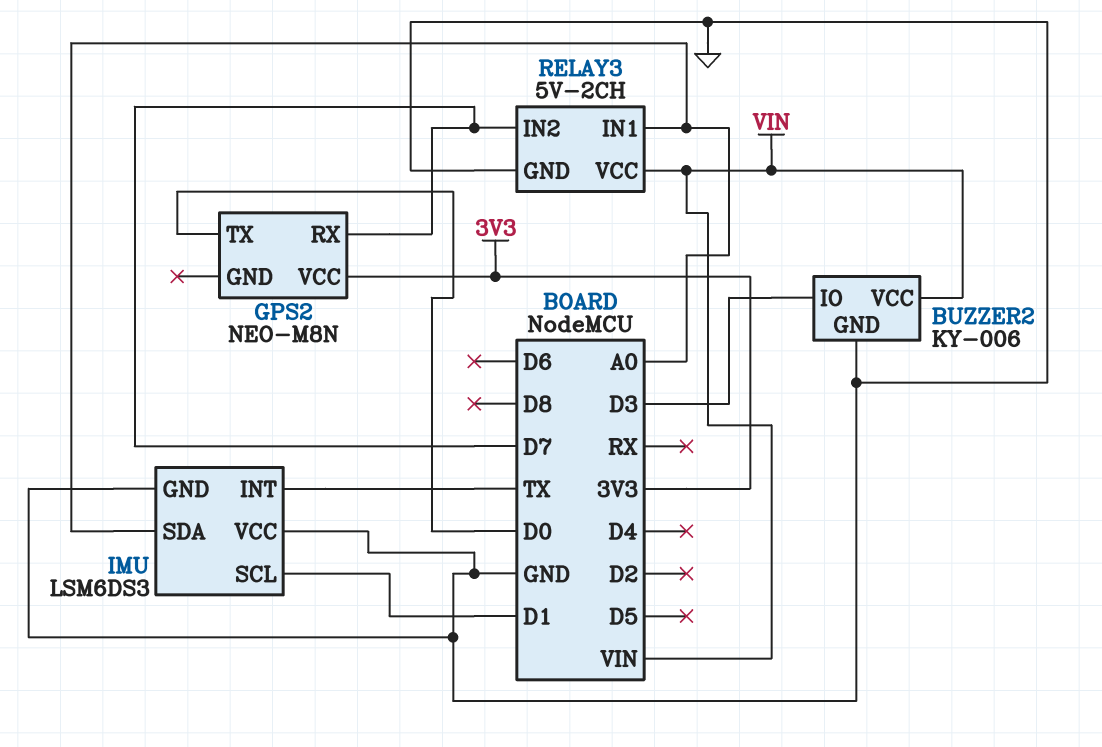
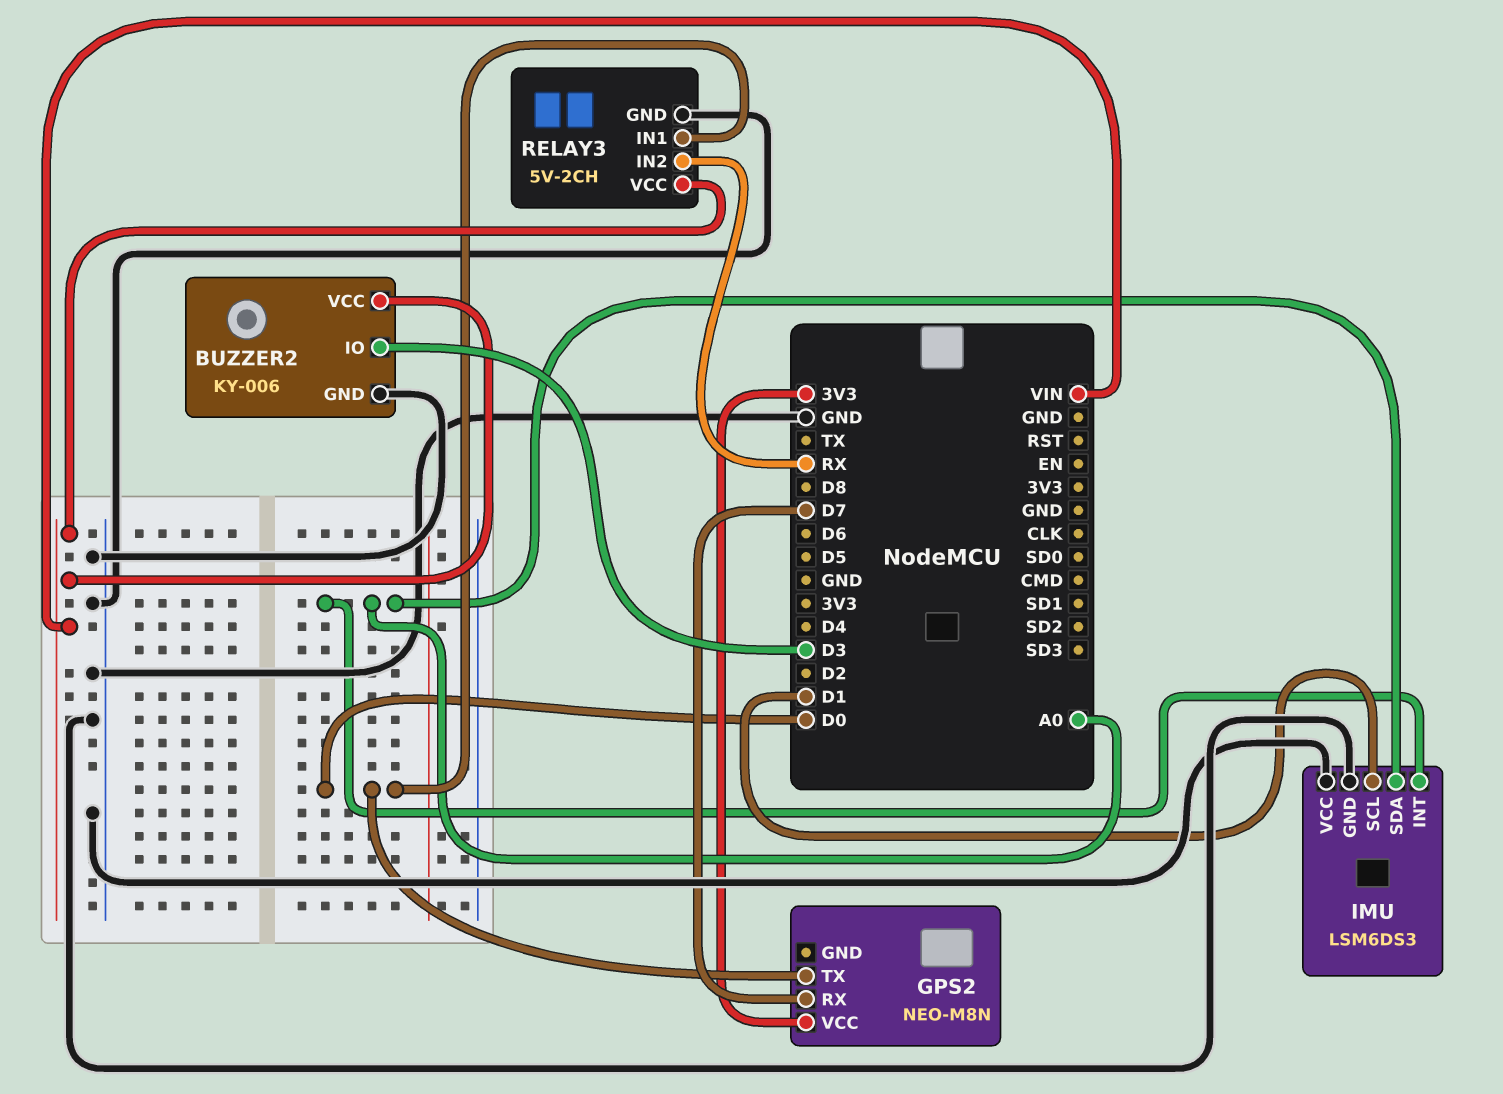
IMU pin INT: TX -> A0
RELAY3 pin IN1: A0 -> D0
RELAY3 pin IN2: D7 -> RX

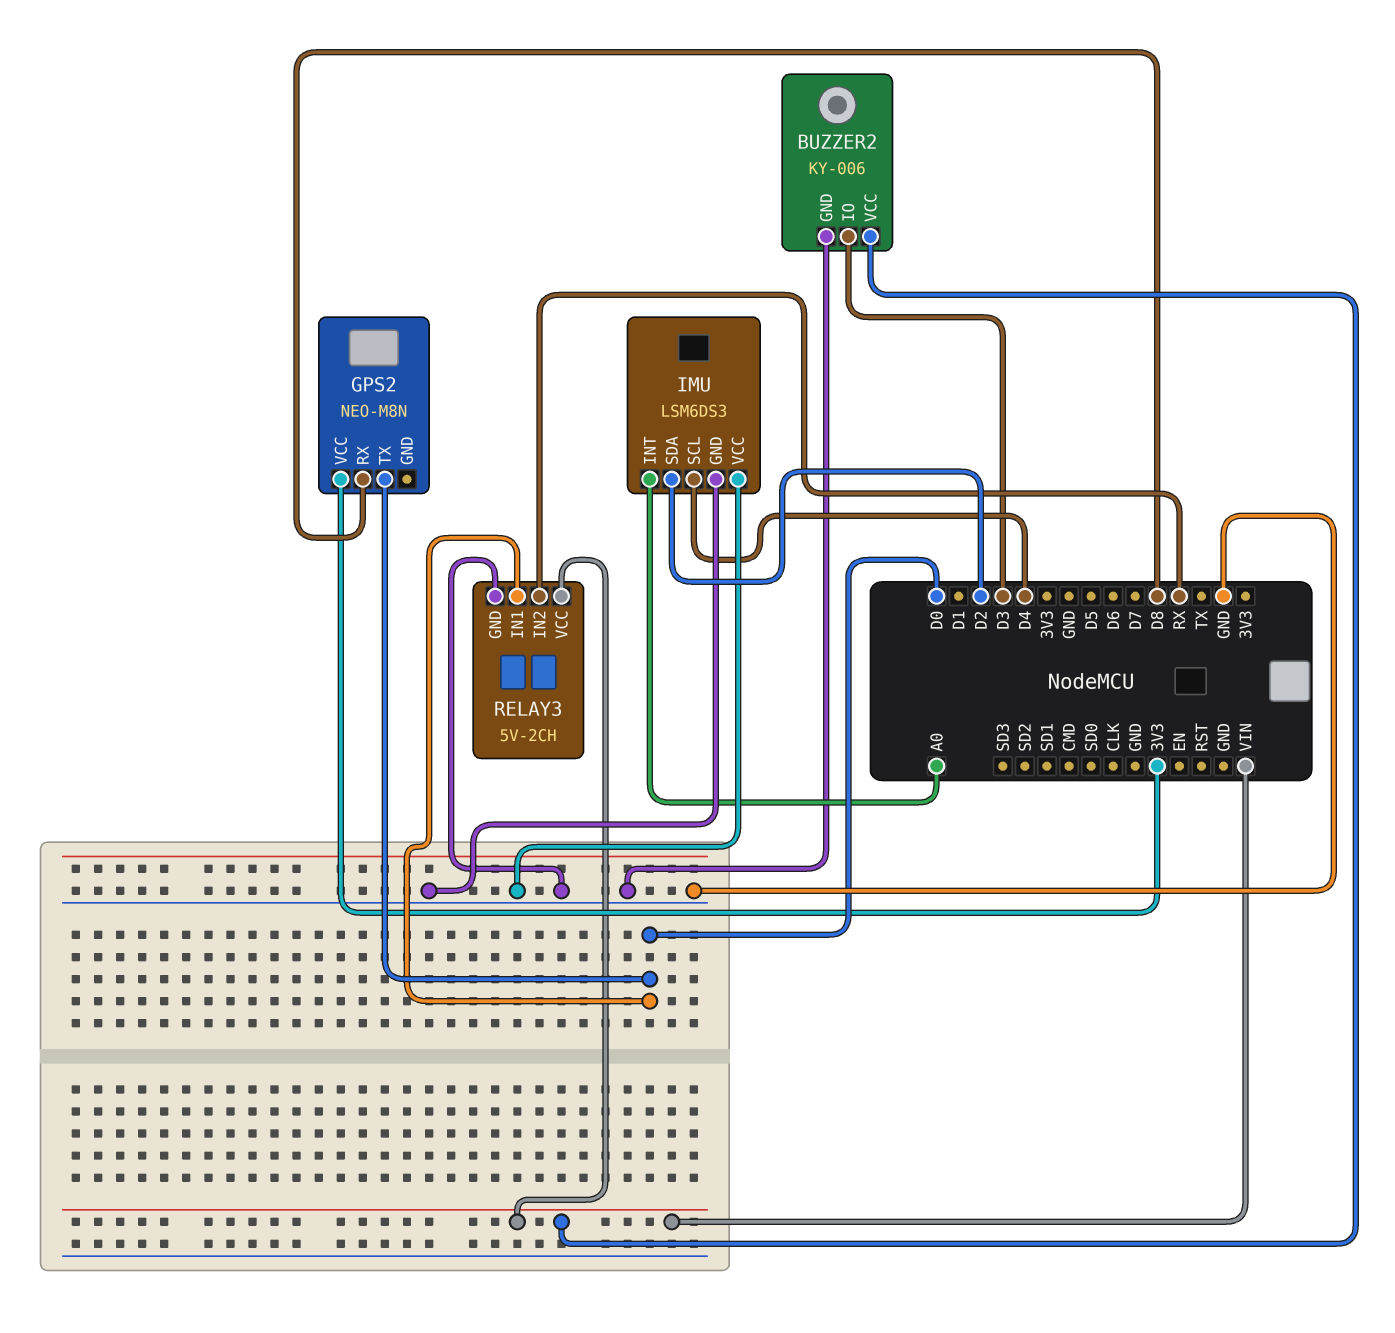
GPS2 pin RX: D7 -> D8
IMU pin SCL: D1 -> D4
IMU pin SDA: A0 -> D2

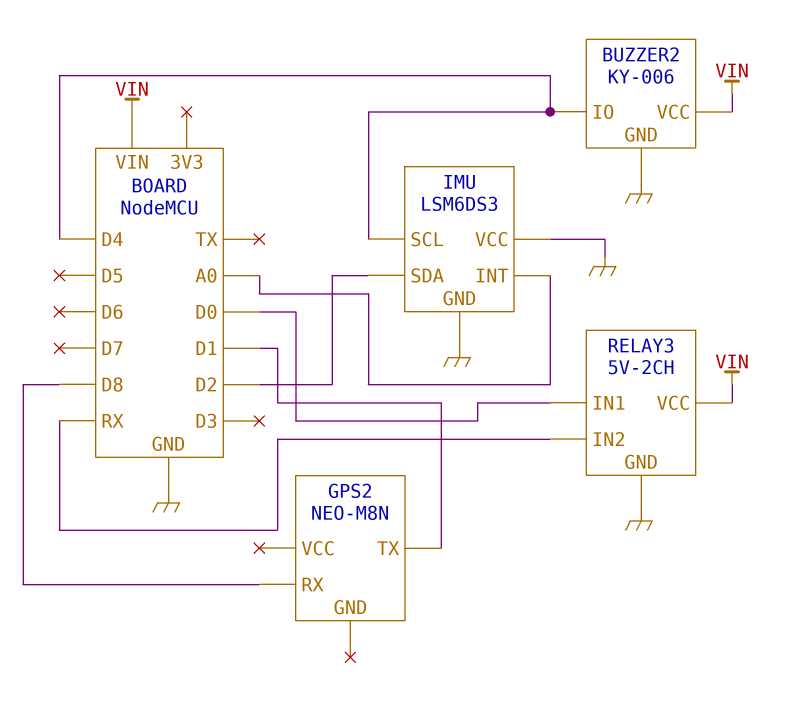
BUZZER2 pin IO: D3 -> D4
GPS2 pin TX: D0 -> D1
GPS2 pin VCC: 3V3 -> none

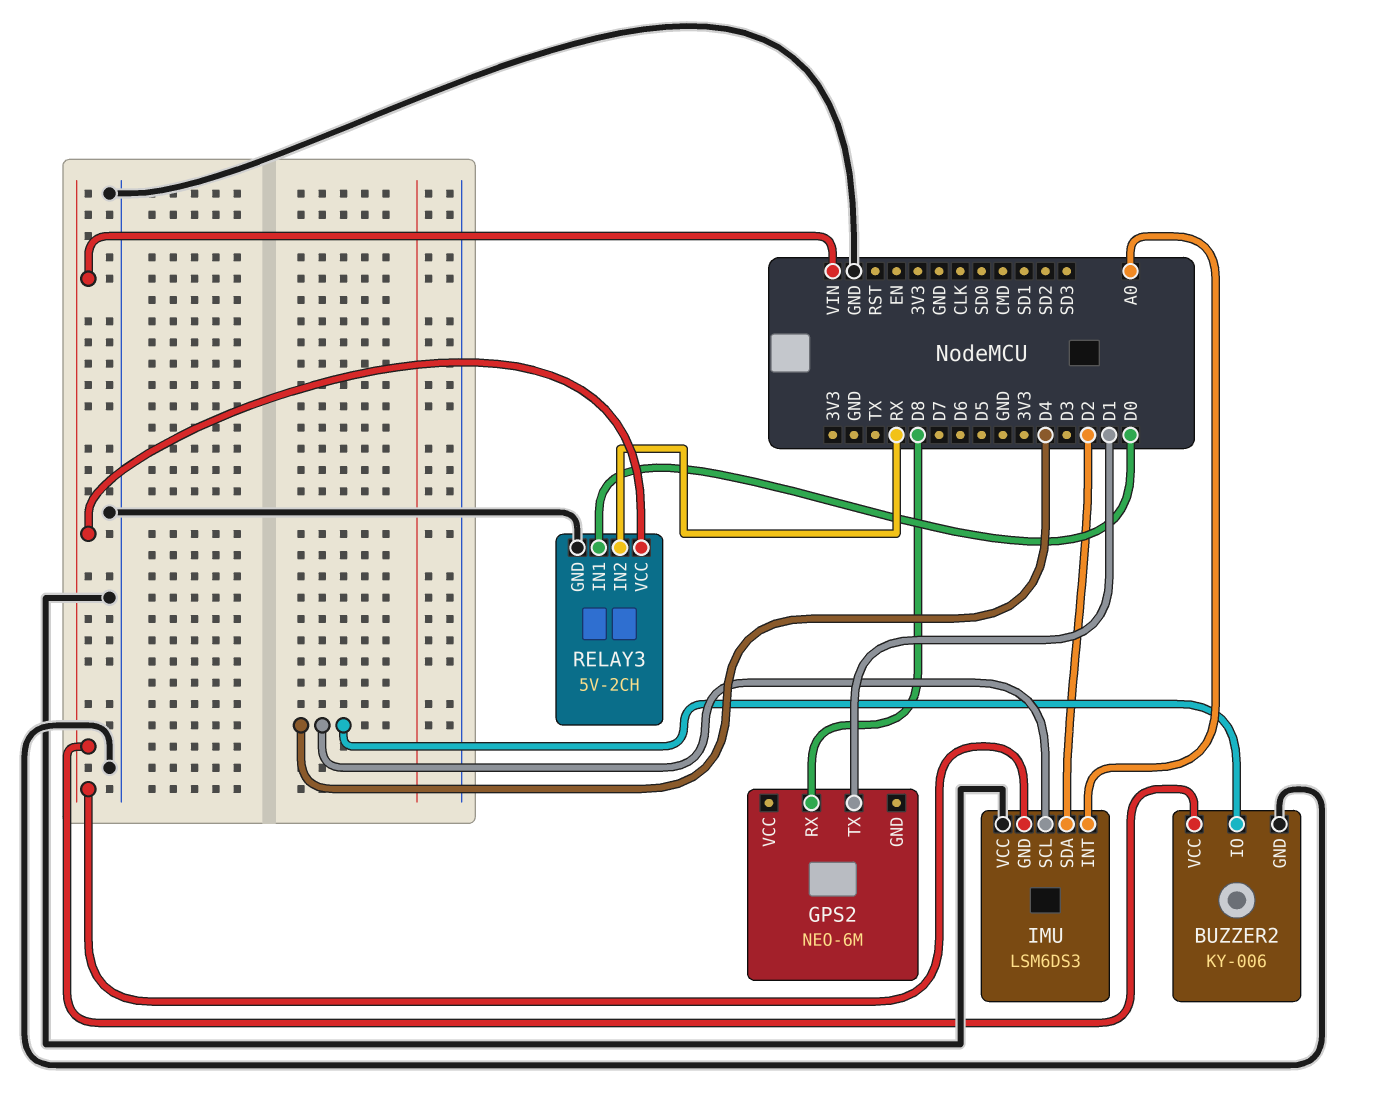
GPS2: NEO-M8N -> NEO-6M
IMU pin GND: GND -> VIN

